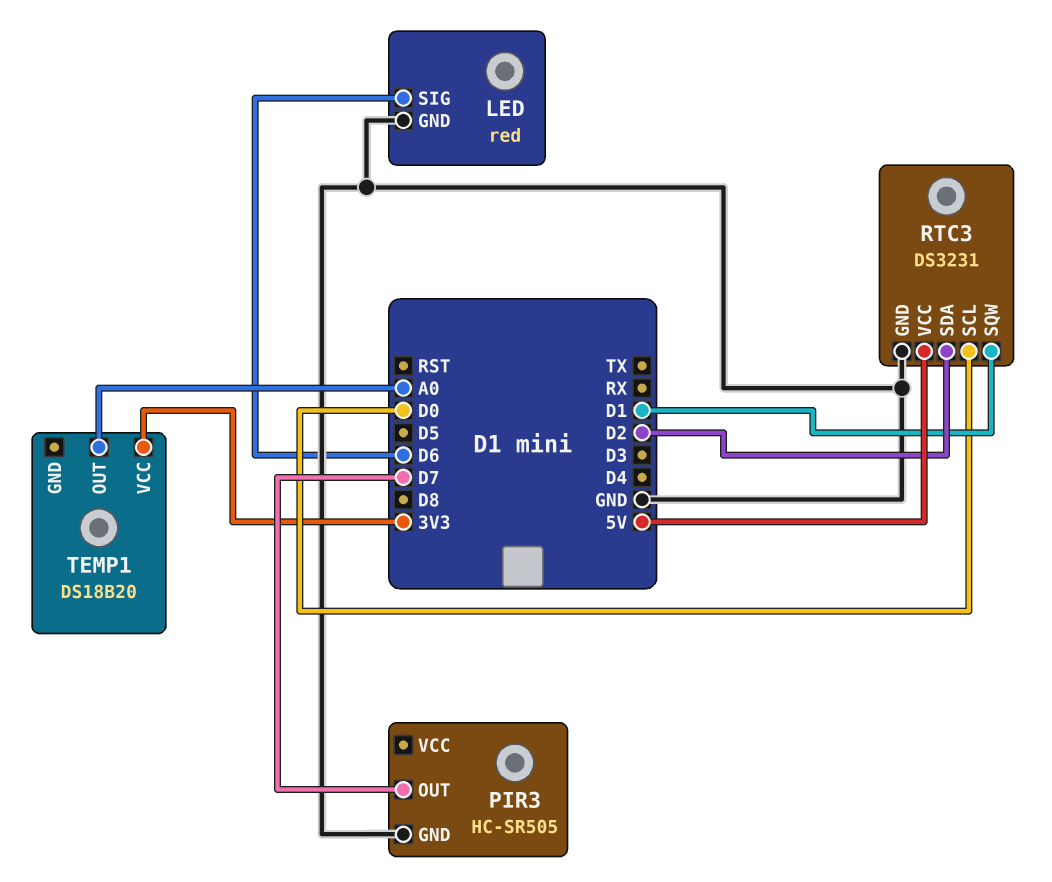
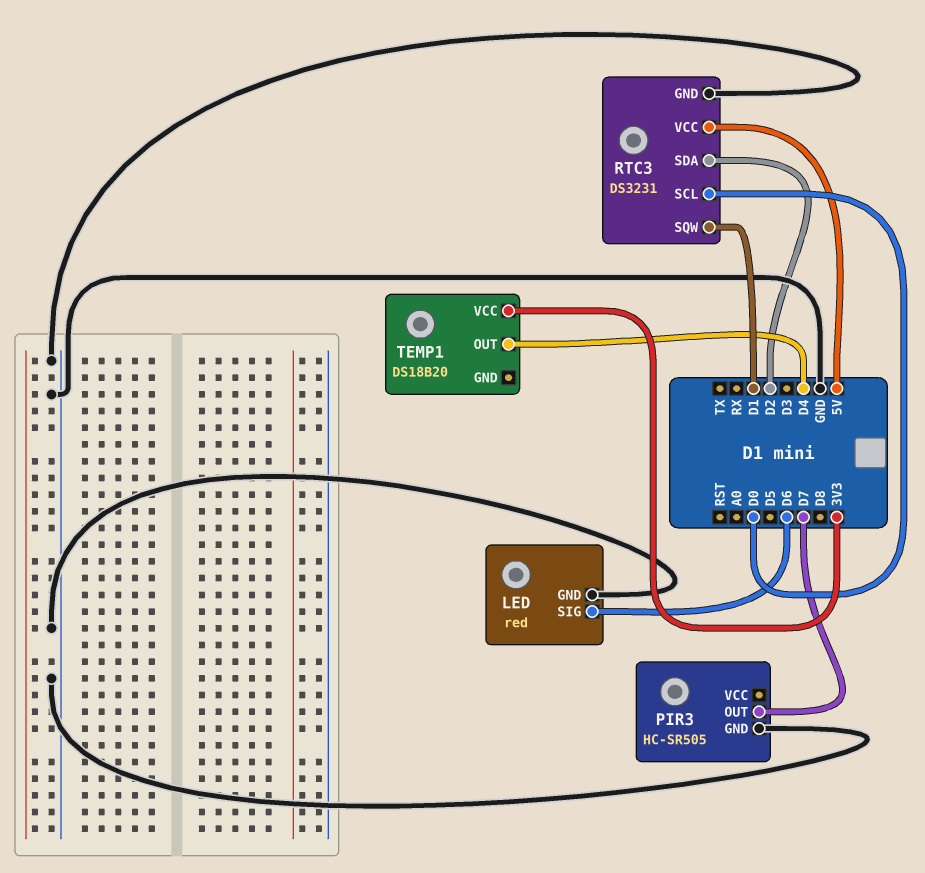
TEMP1 pin OUT: A0 -> D4

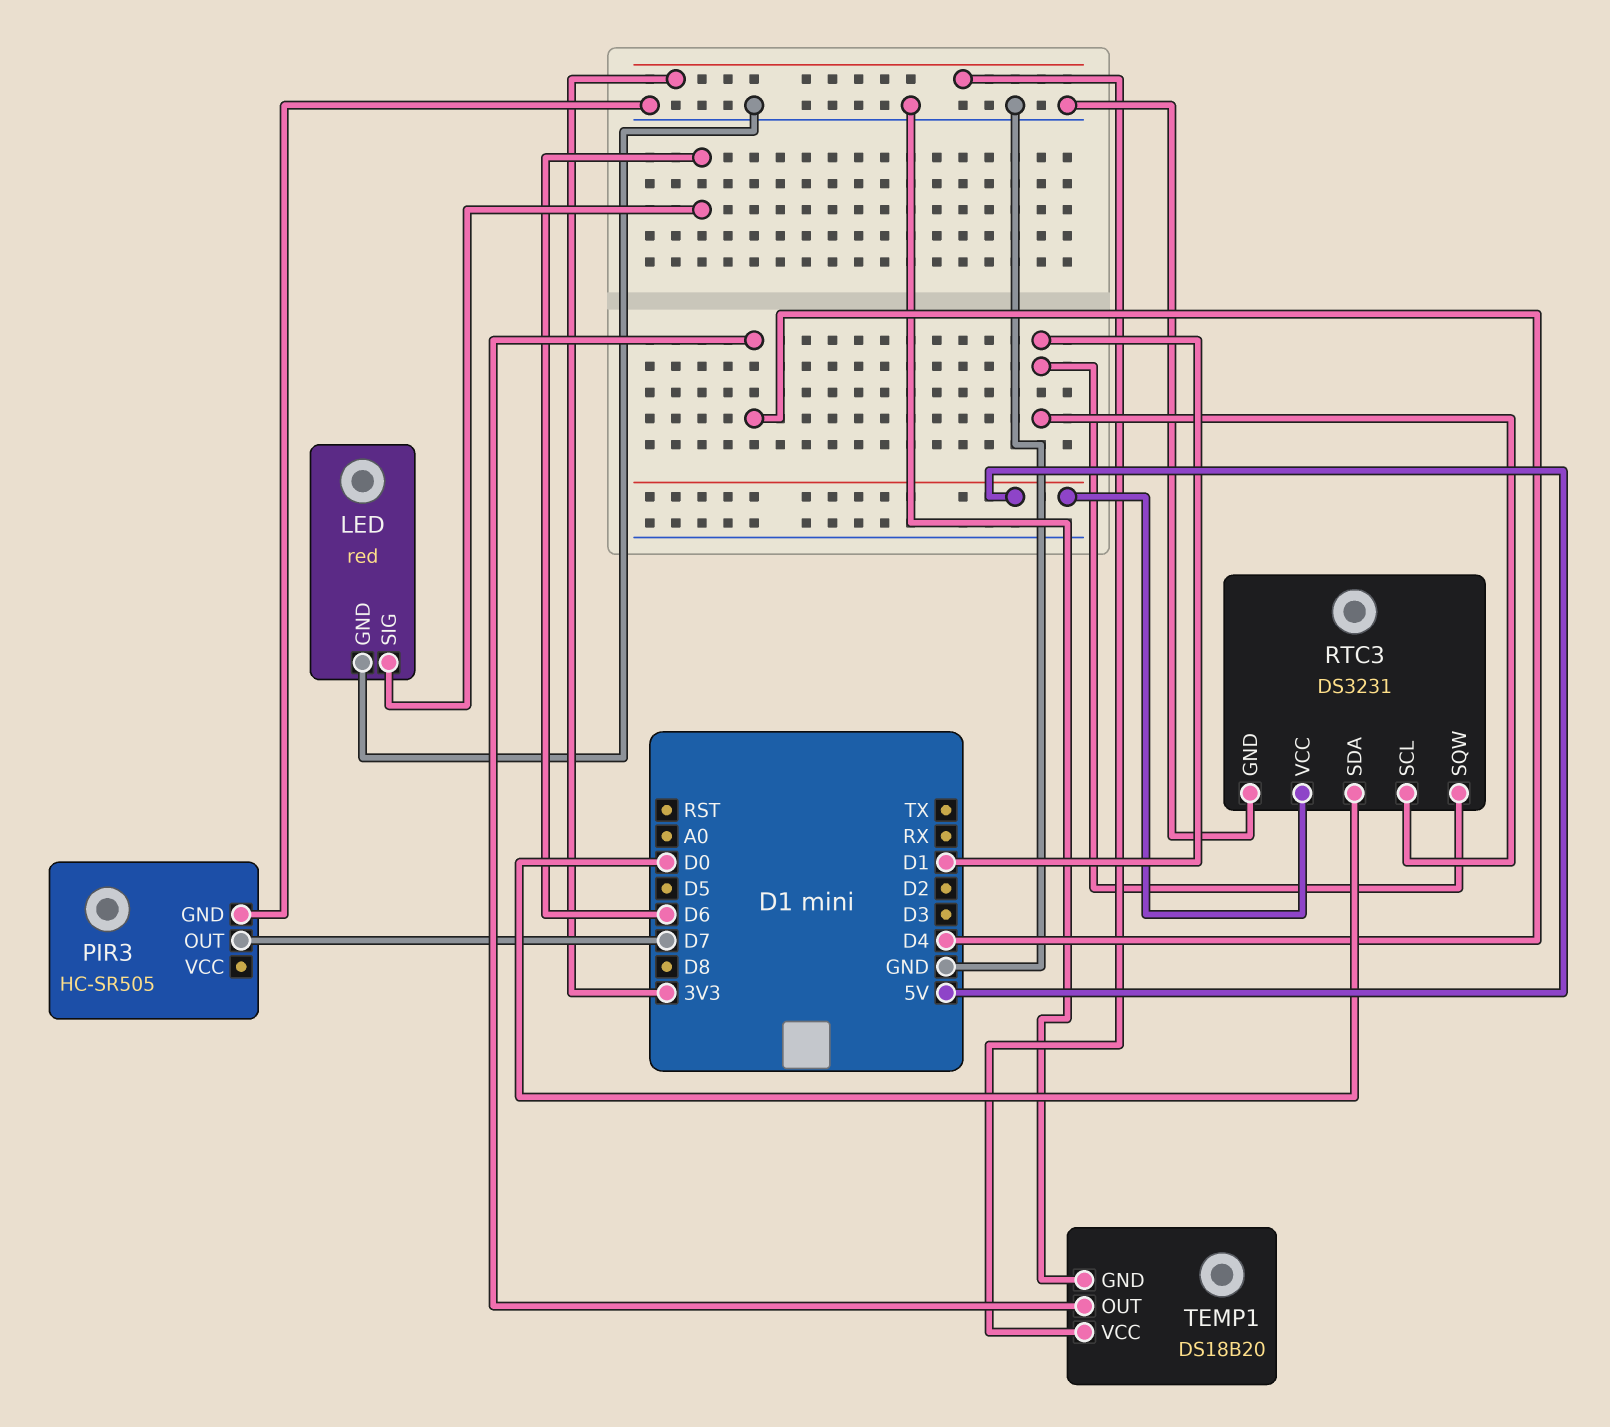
RTC3 pin SCL: D0 -> D1
RTC3 pin SDA: D2 -> D0
TEMP1 pin GND: none -> GND

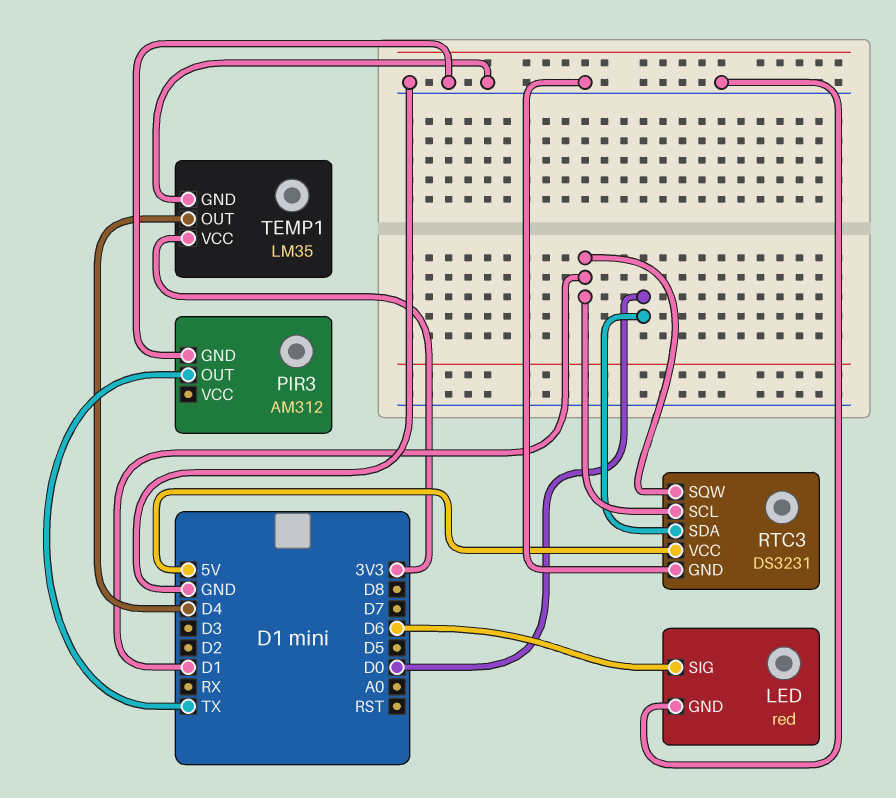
PIR3: HC-SR505 -> AM312
PIR3 pin OUT: D7 -> TX
TEMP1: DS18B20 -> LM35

